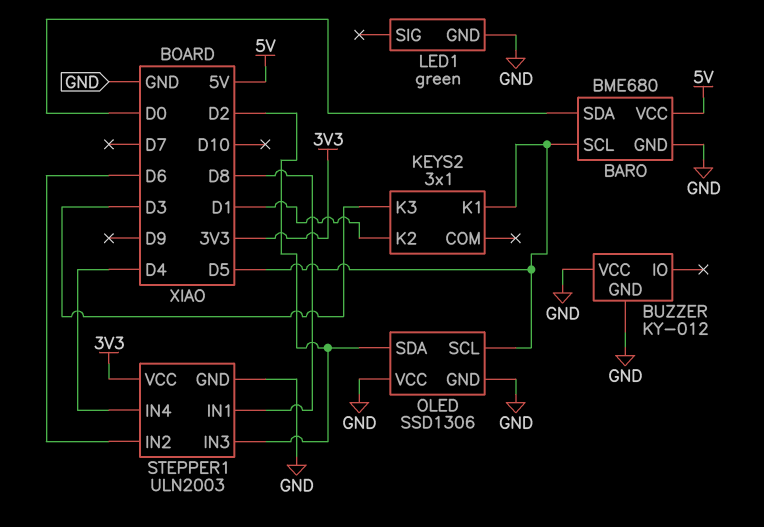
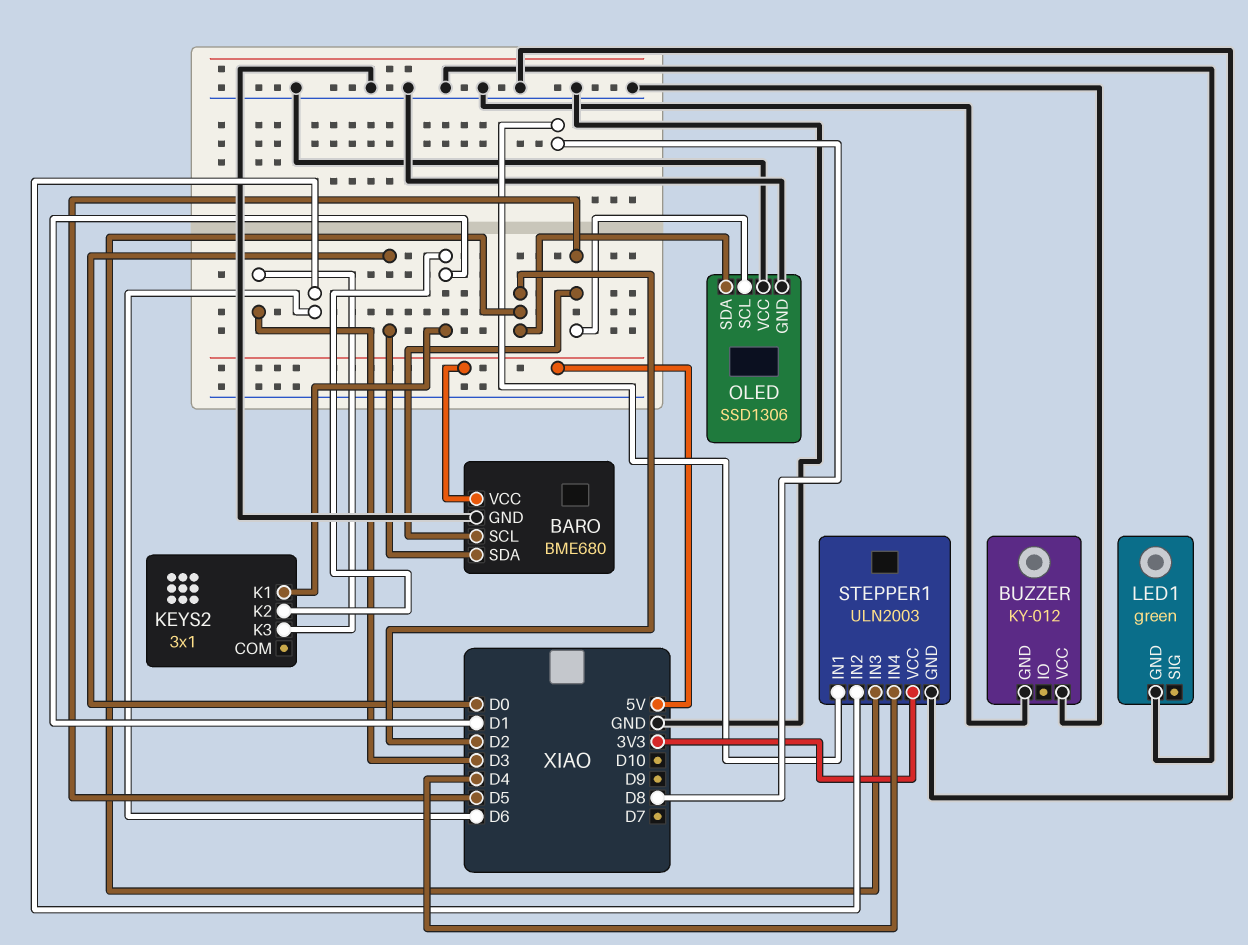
KEYS2 pin K1: D5 -> D1

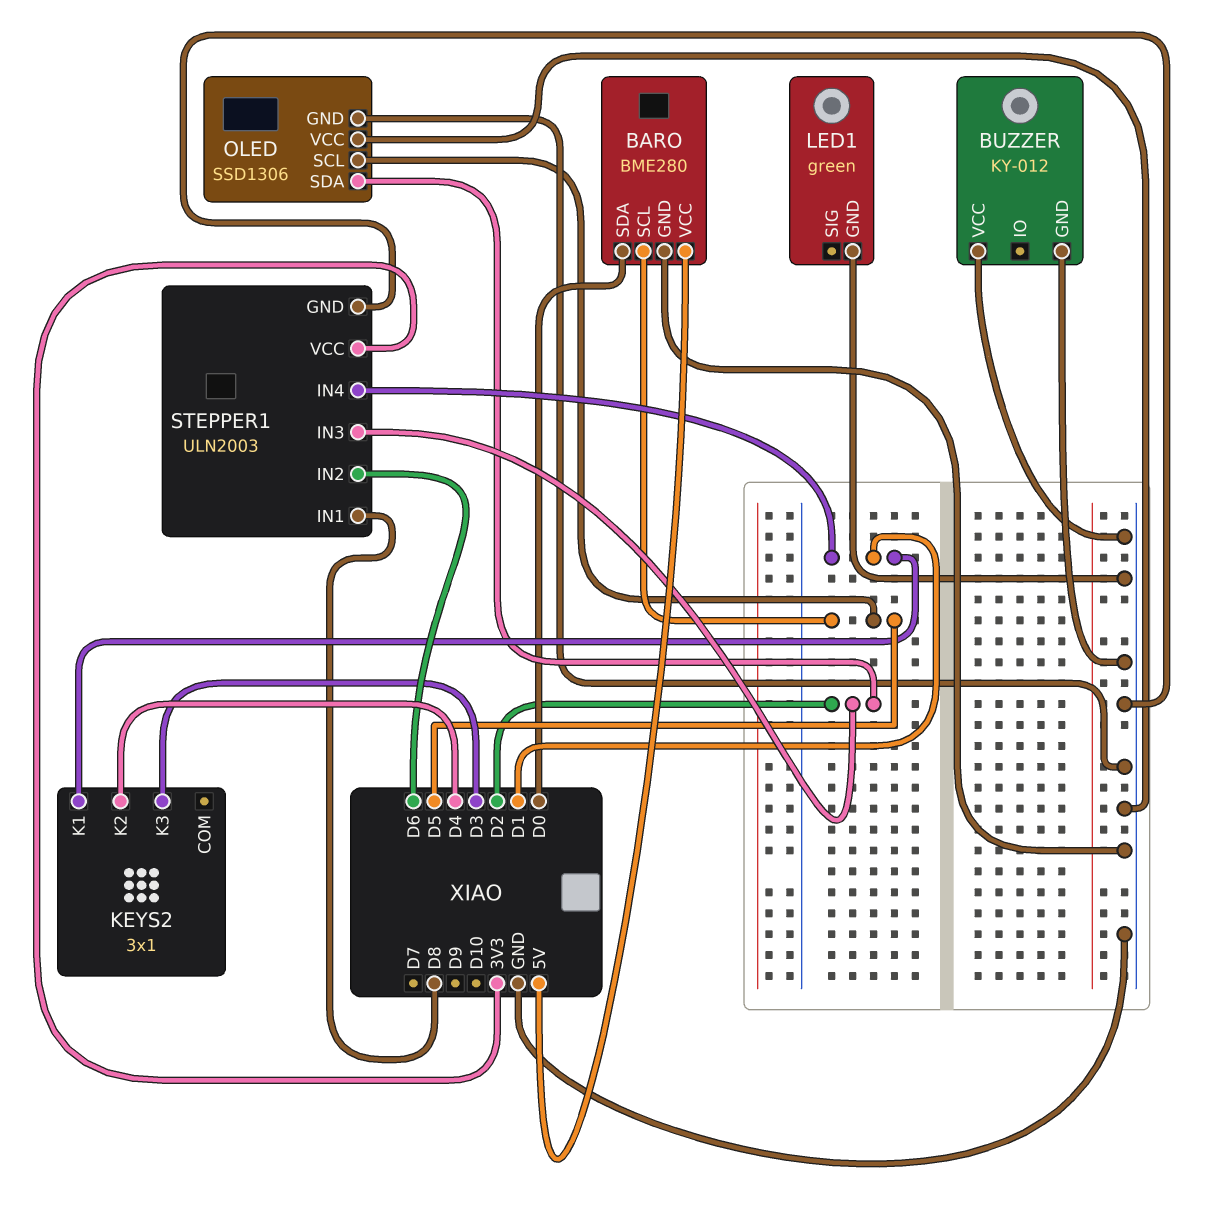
BARO: BME680 -> BME280
KEYS2 pin K2: D1 -> D4
STEPPER1 pin IN4: D4 -> D1

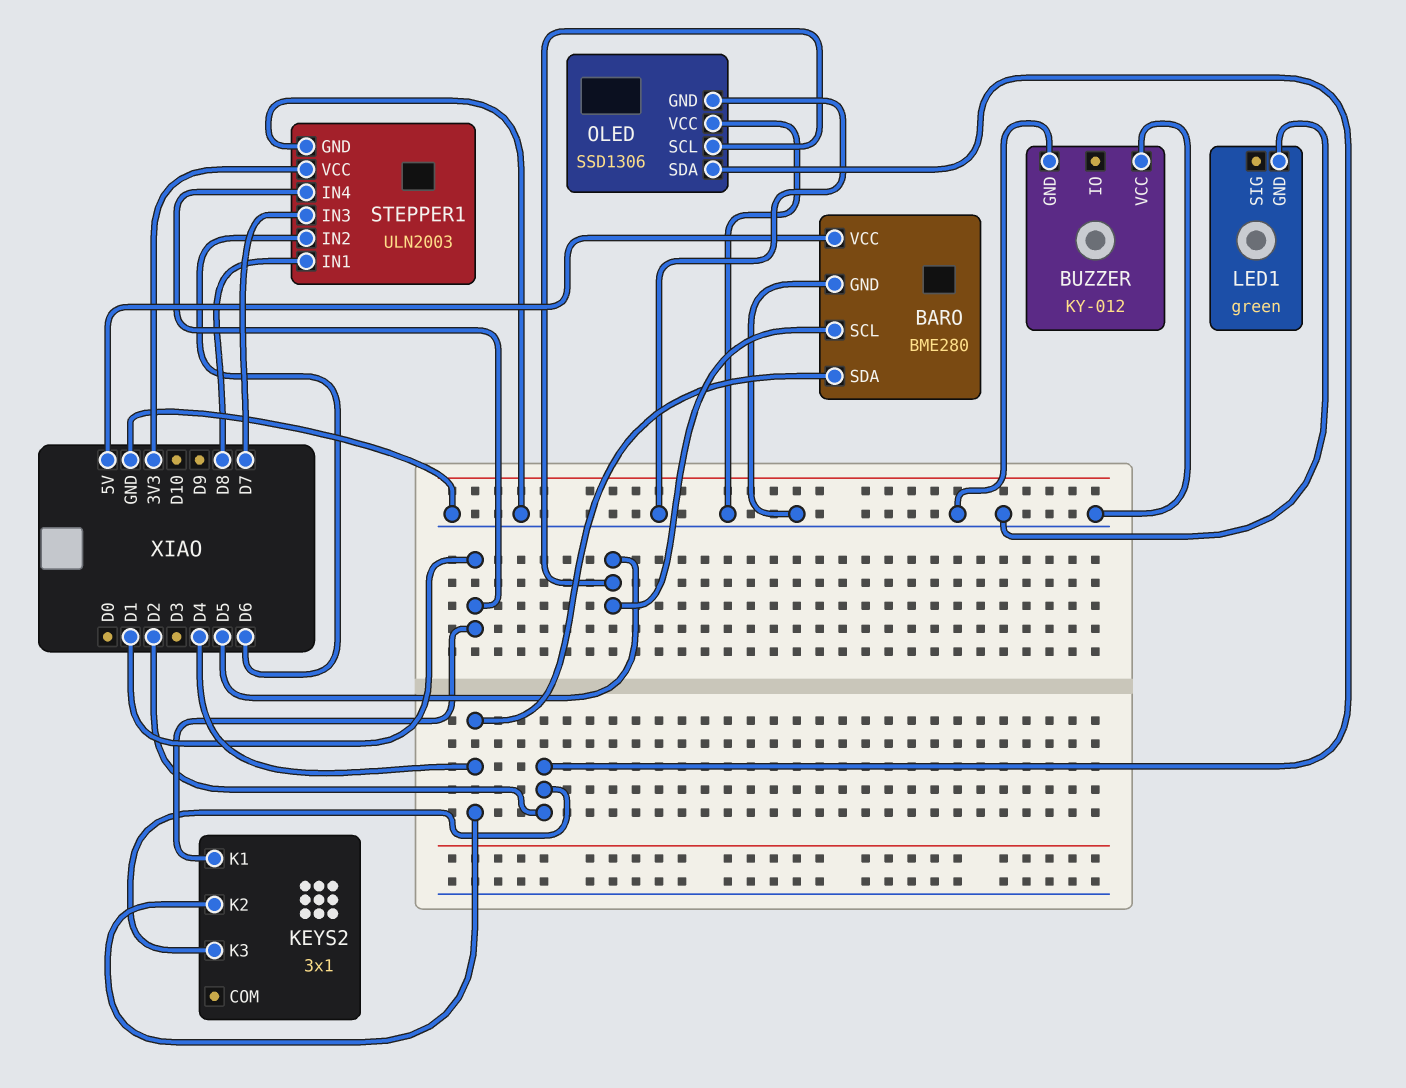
BARO pin SDA: D0 -> D4
KEYS2 pin K3: D3 -> D2
STEPPER1 pin IN3: D2 -> D7

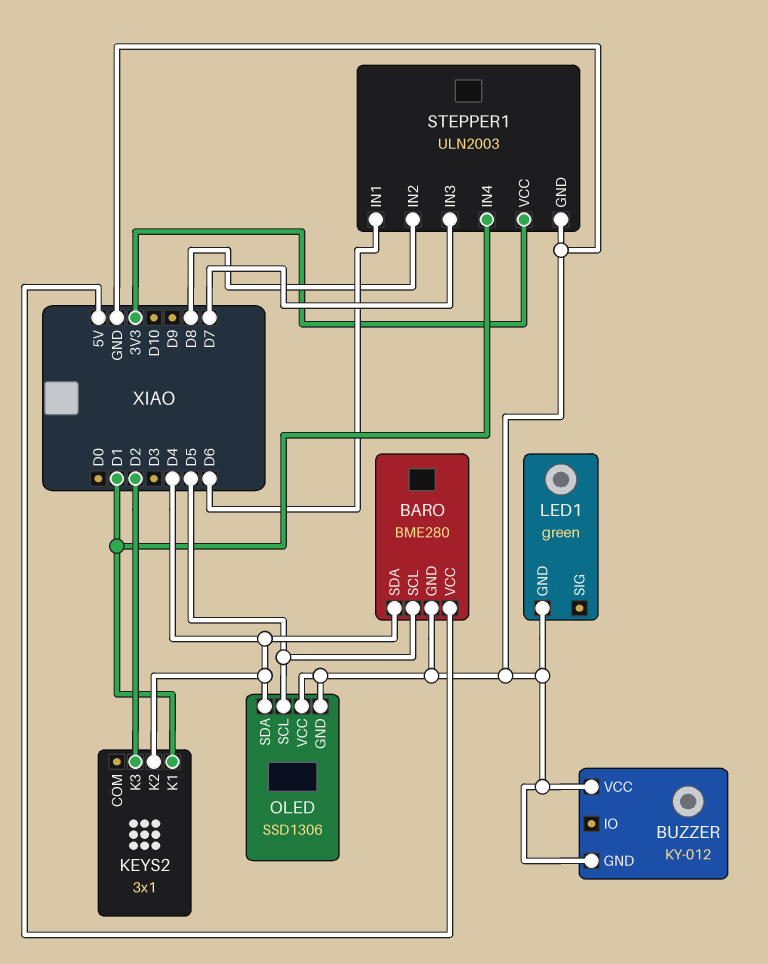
OLED pin SDA: D2 -> D4
STEPPER1 pin IN1: D8 -> D6
STEPPER1 pin IN2: D6 -> D8

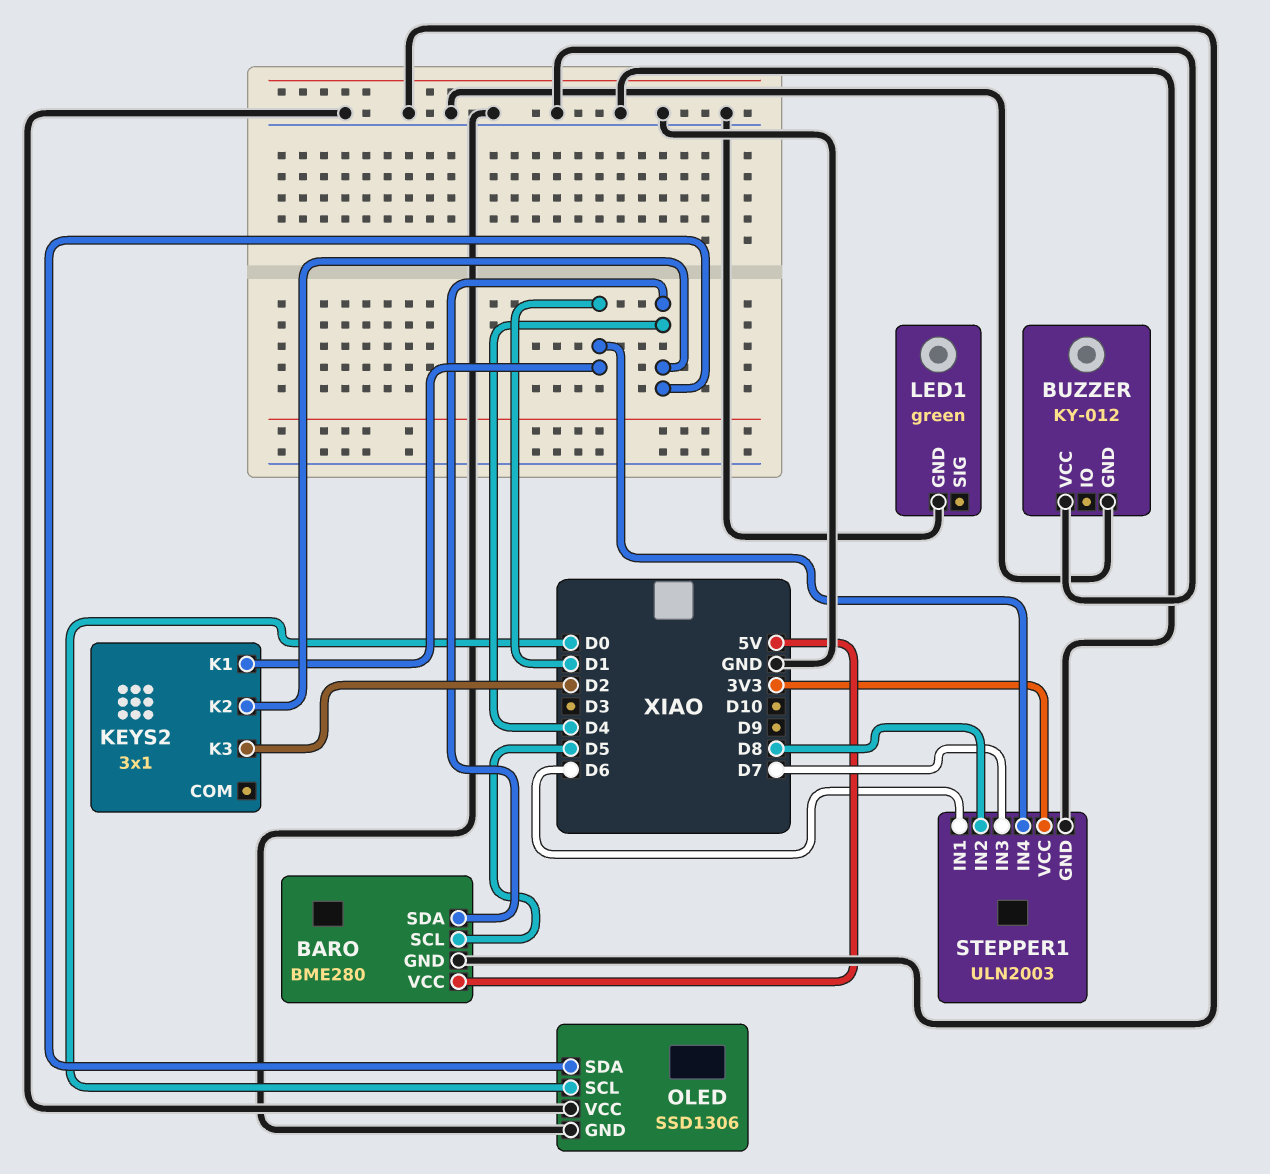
OLED pin SCL: D5 -> D0

